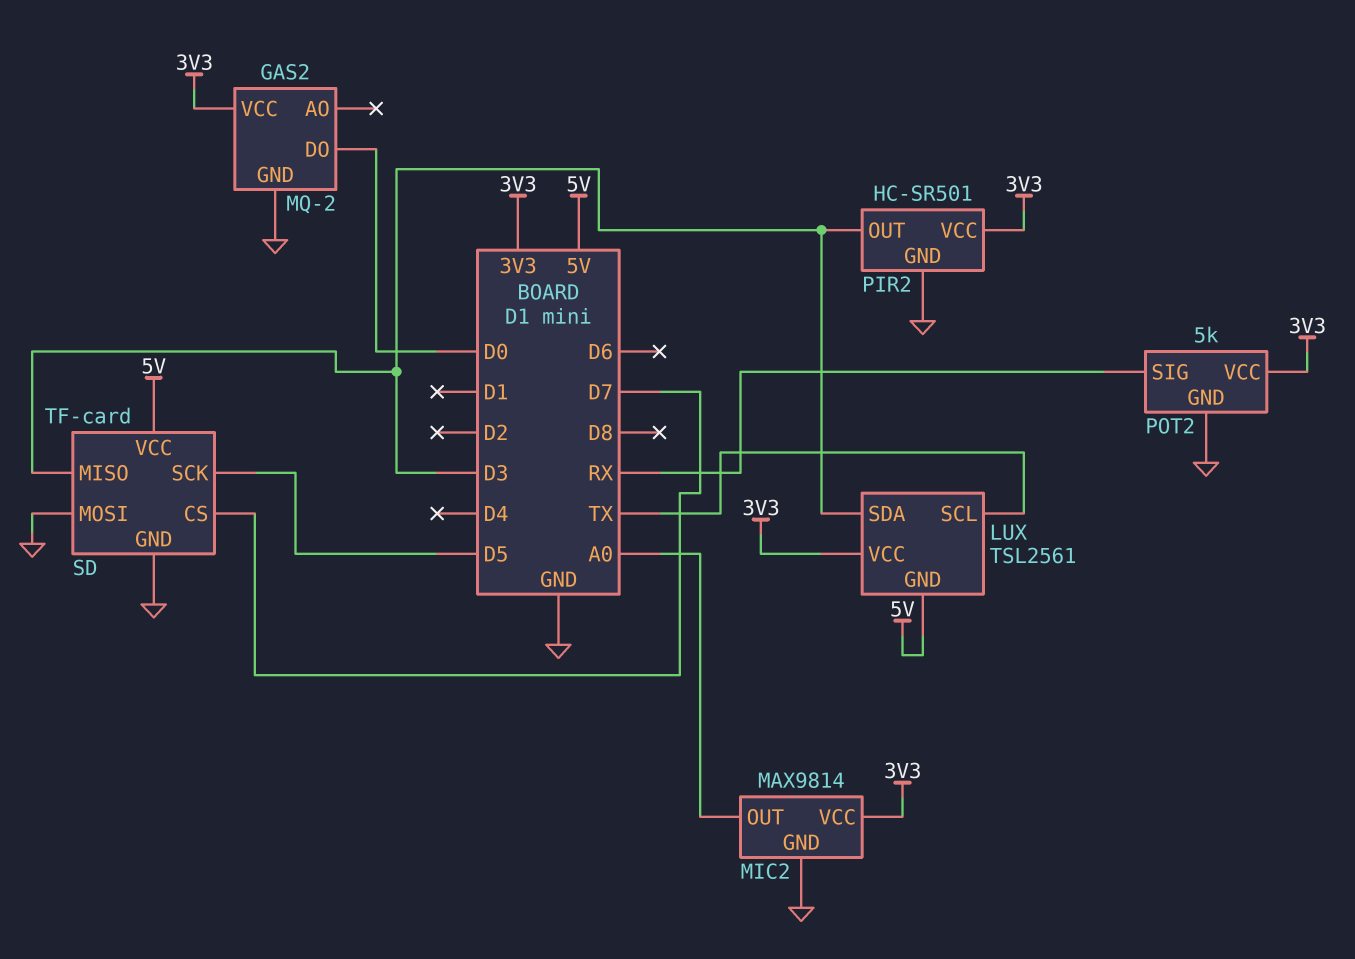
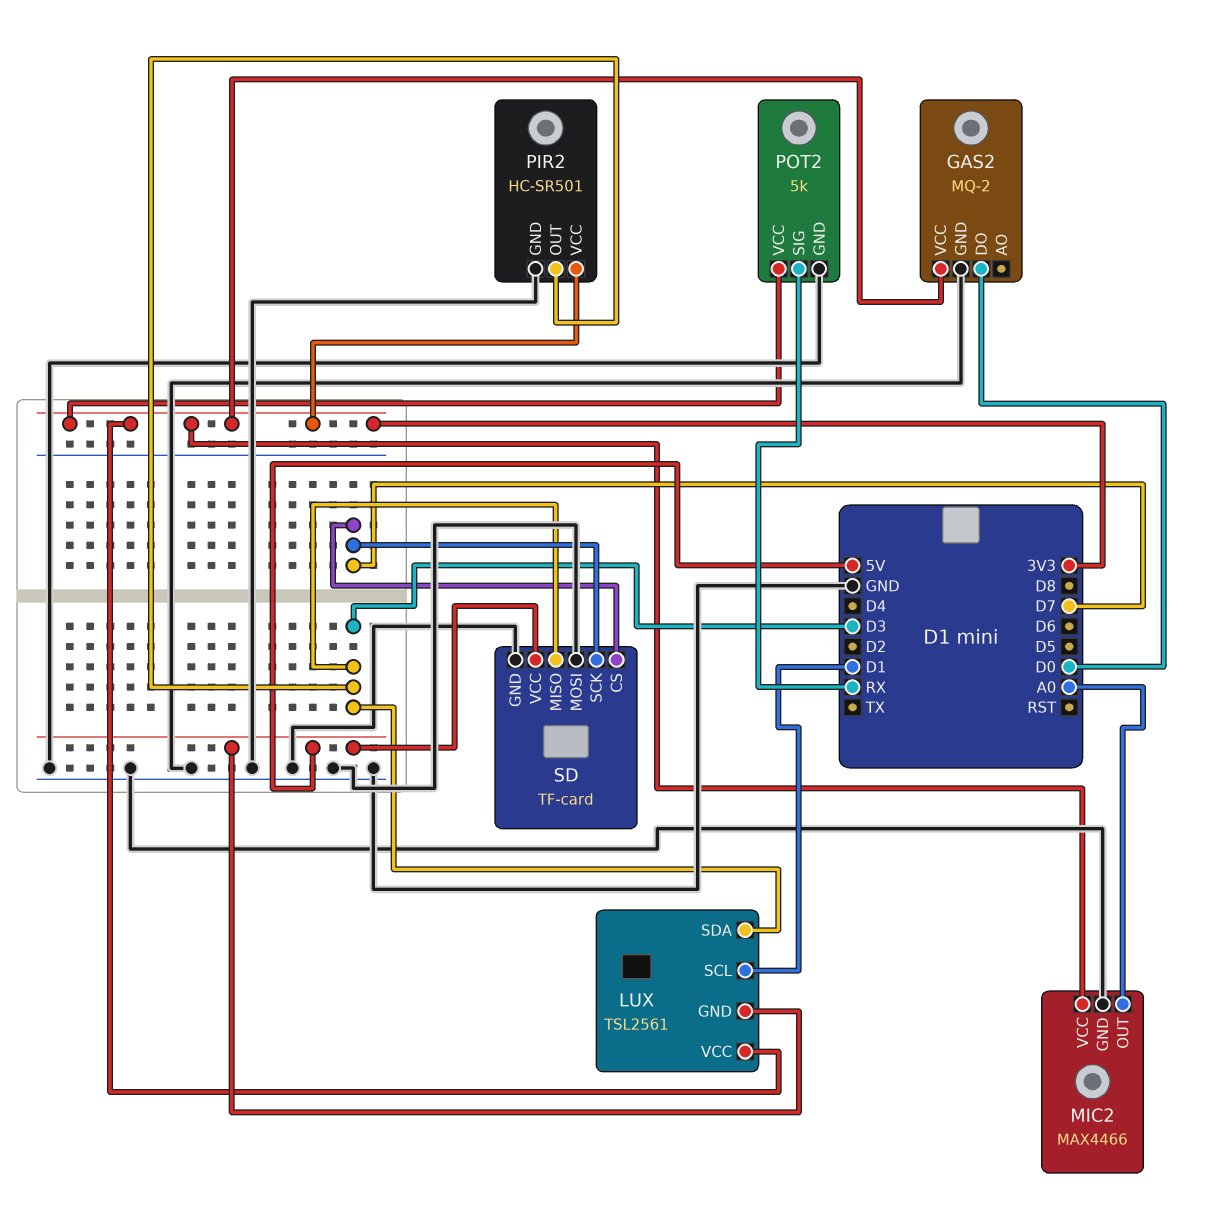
LUX pin SCL: TX -> D1
MIC2: MAX9814 -> MAX4466
SD pin SCK: D5 -> D7

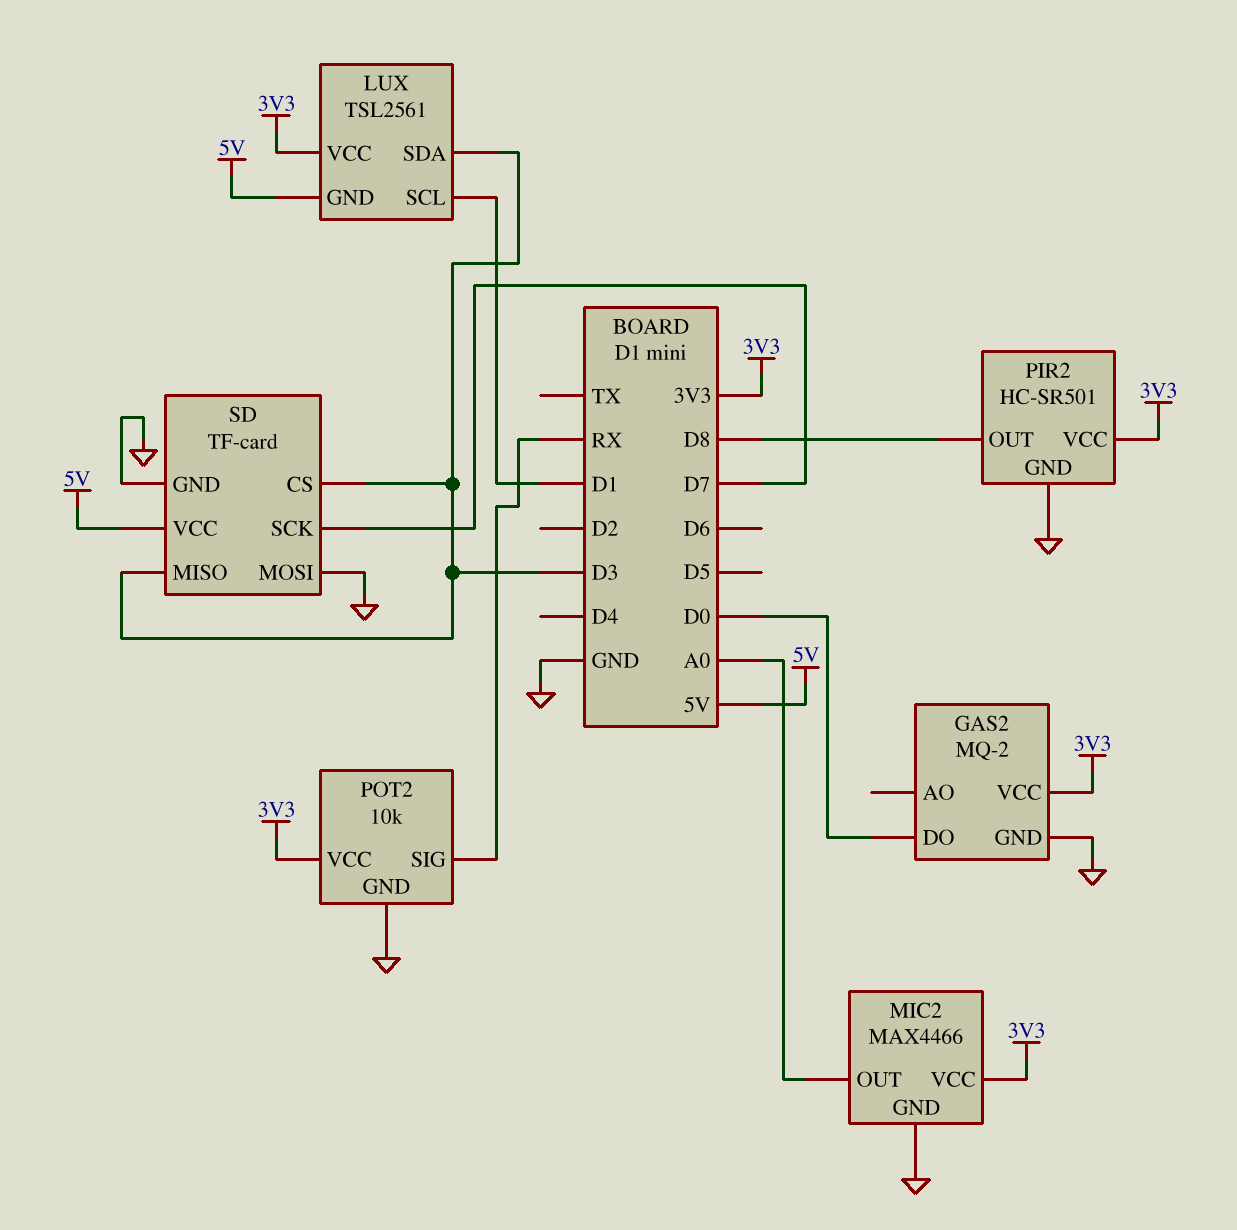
PIR2 pin OUT: D3 -> D8
POT2: 5k -> 10k
SD pin CS: D7 -> D3

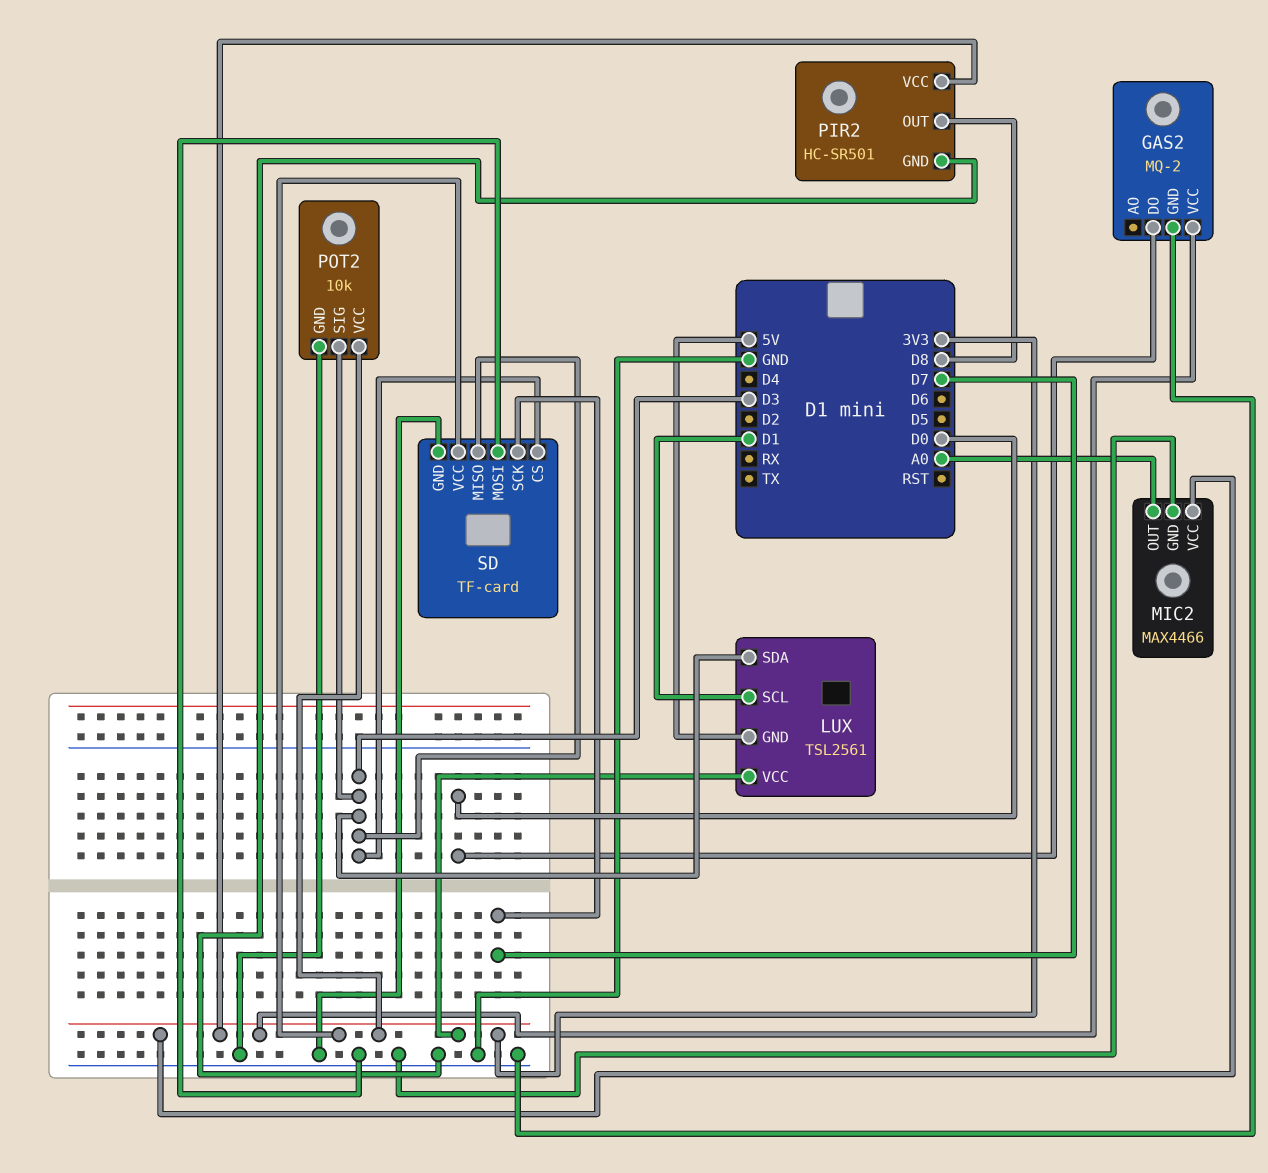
POT2 pin SIG: RX -> D3
SD pin VCC: 5V -> 3V3

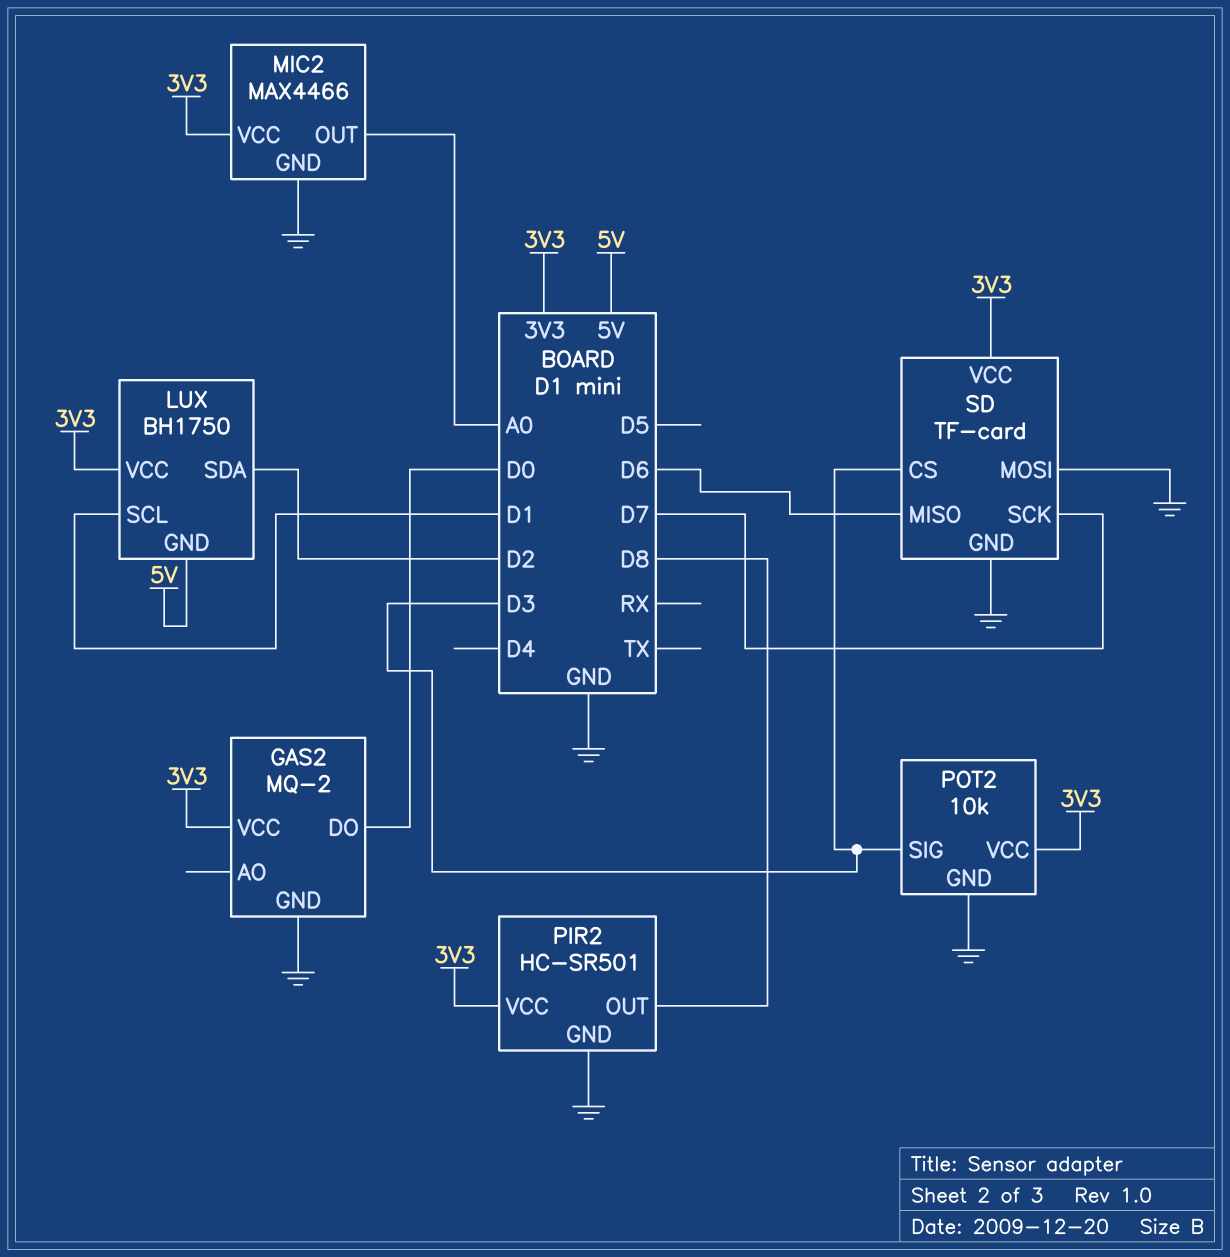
LUX: TSL2561 -> BH1750
LUX pin SDA: D3 -> D2
SD pin MISO: D3 -> D6

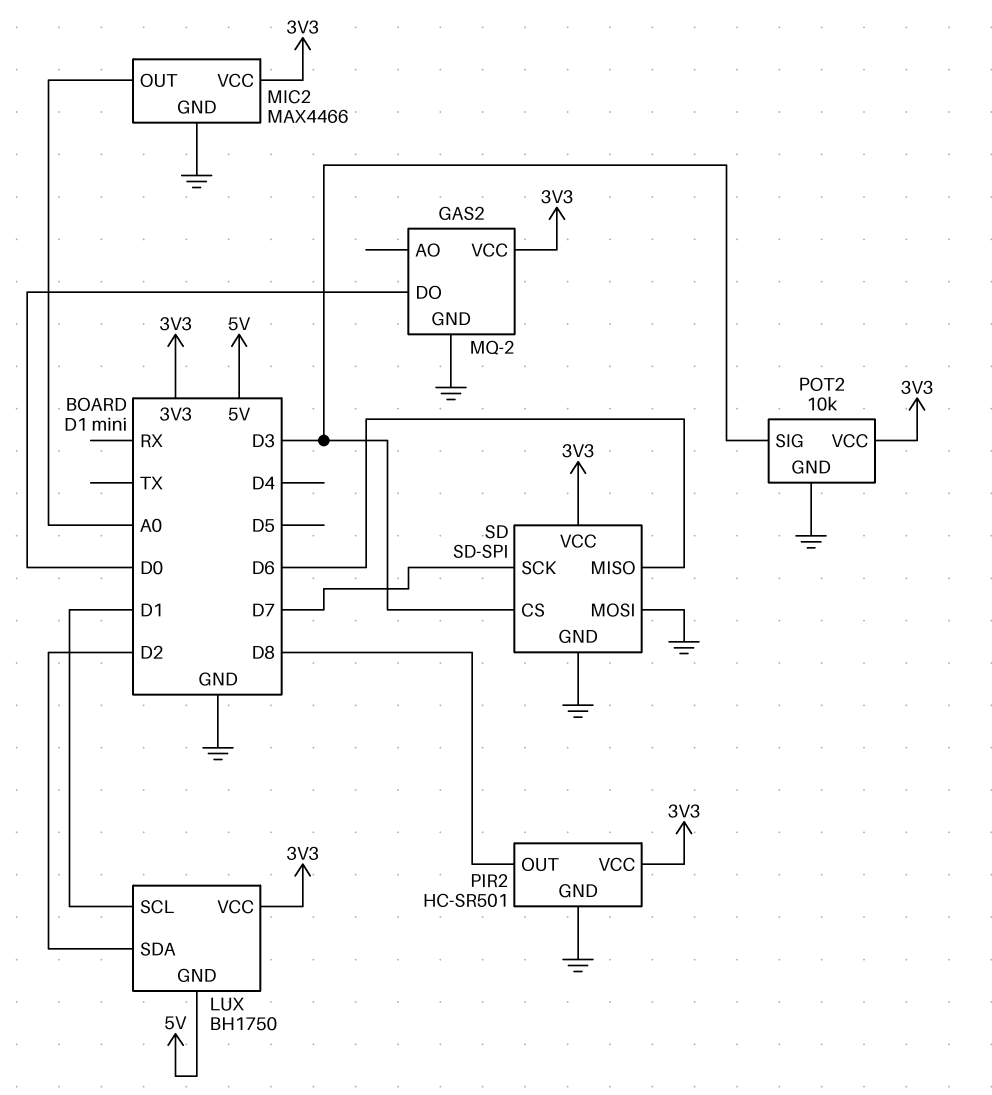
SD: TF-card -> SD-SPI

